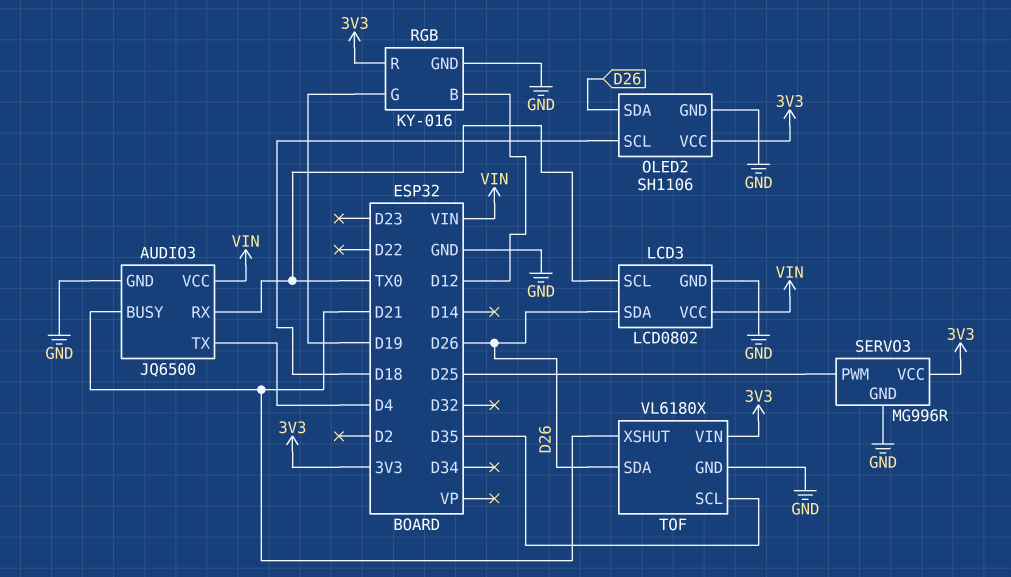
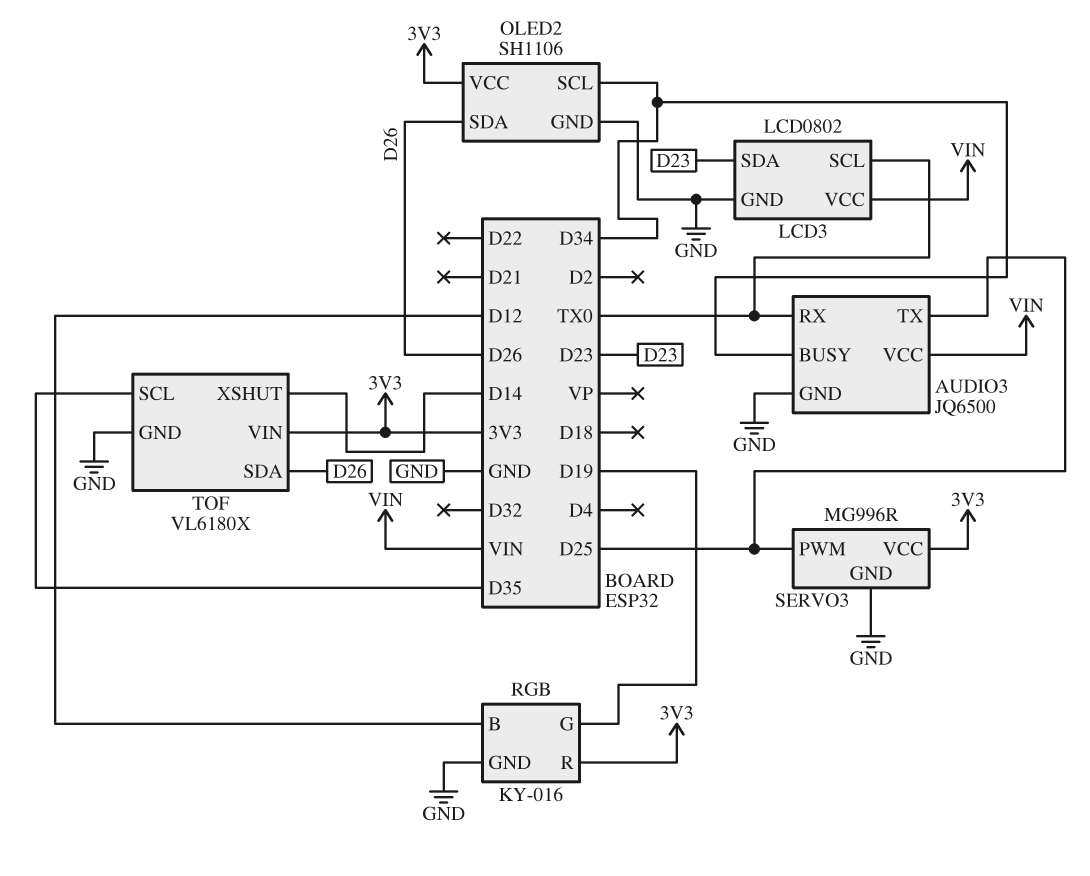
AUDIO3 pin BUSY: D21 -> D34
AUDIO3 pin TX: D4 -> D25
LCD3 pin SDA: D26 -> D23
OLED2 pin SCL: D18 -> D34
TOF pin XSHUT: D21 -> D14

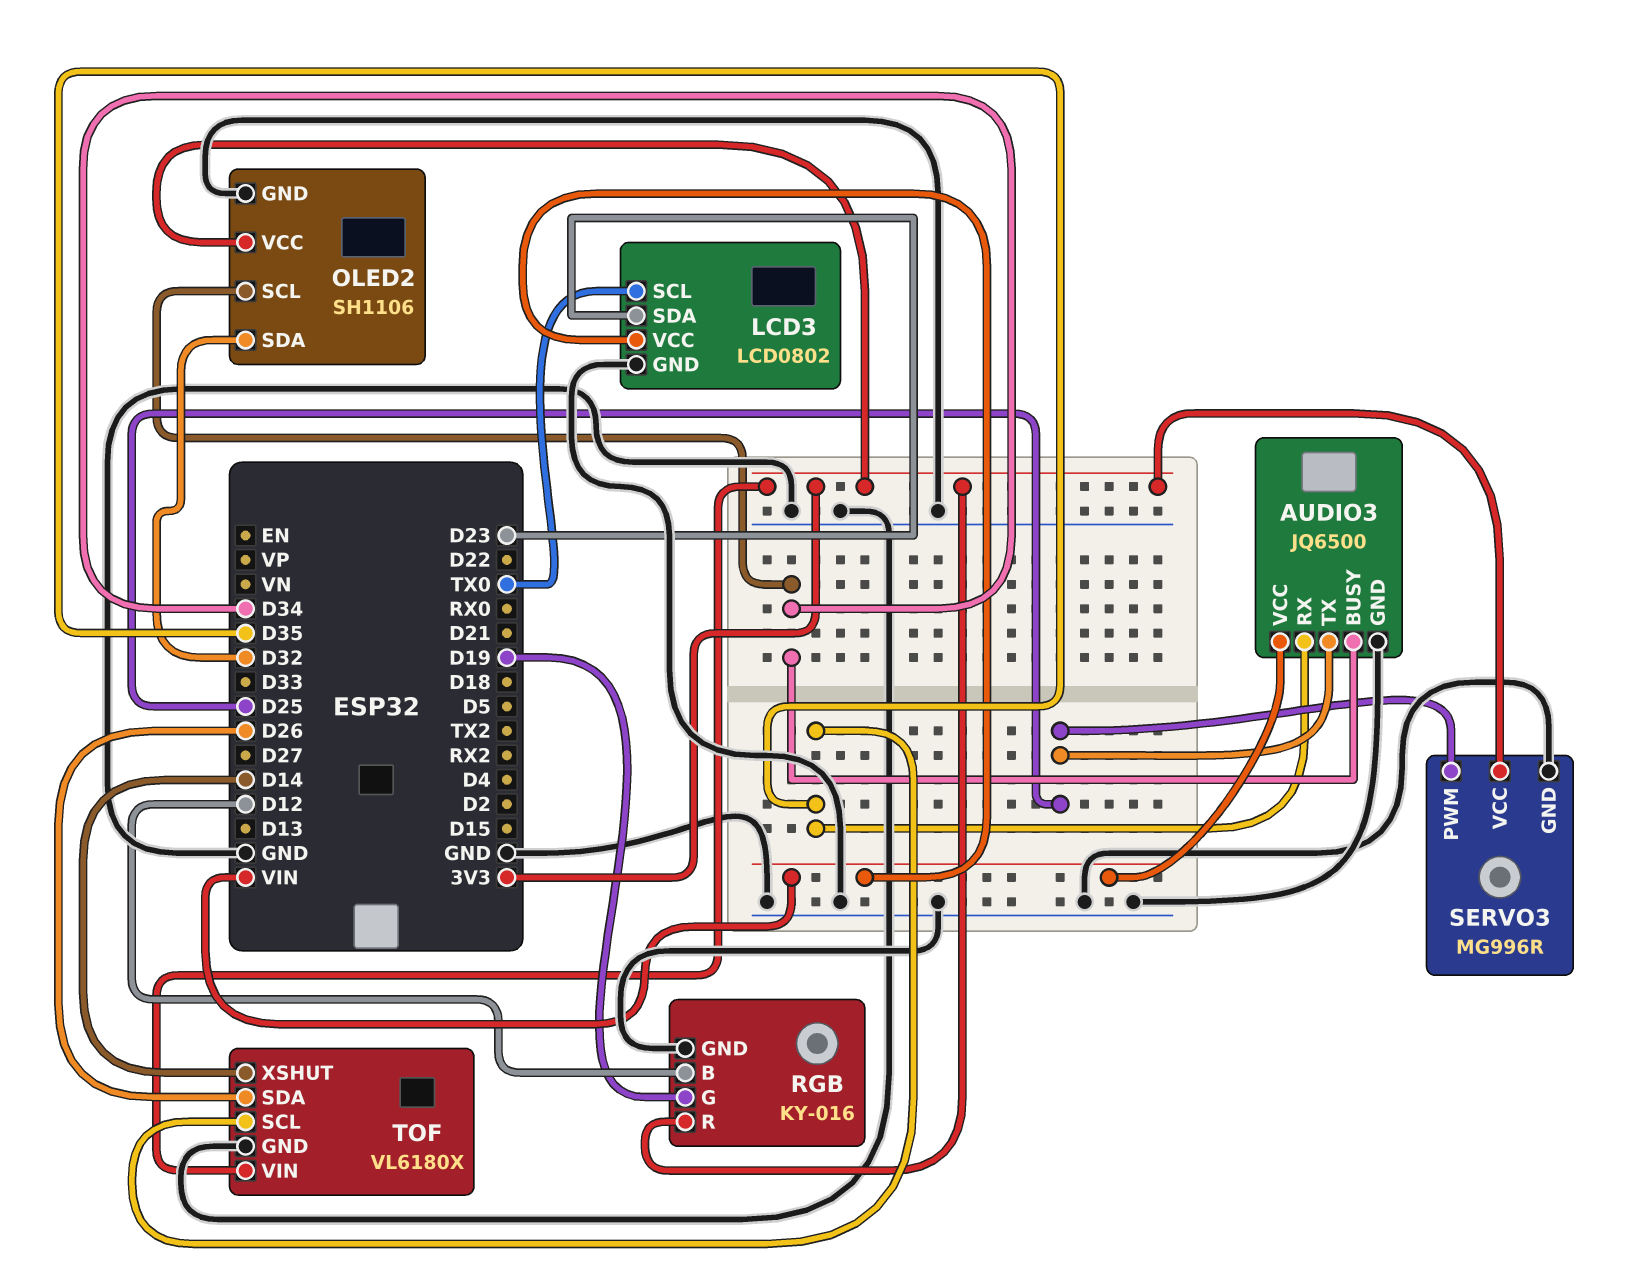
AUDIO3 pin RX: TX0 -> D35
OLED2 pin SDA: D26 -> D32

